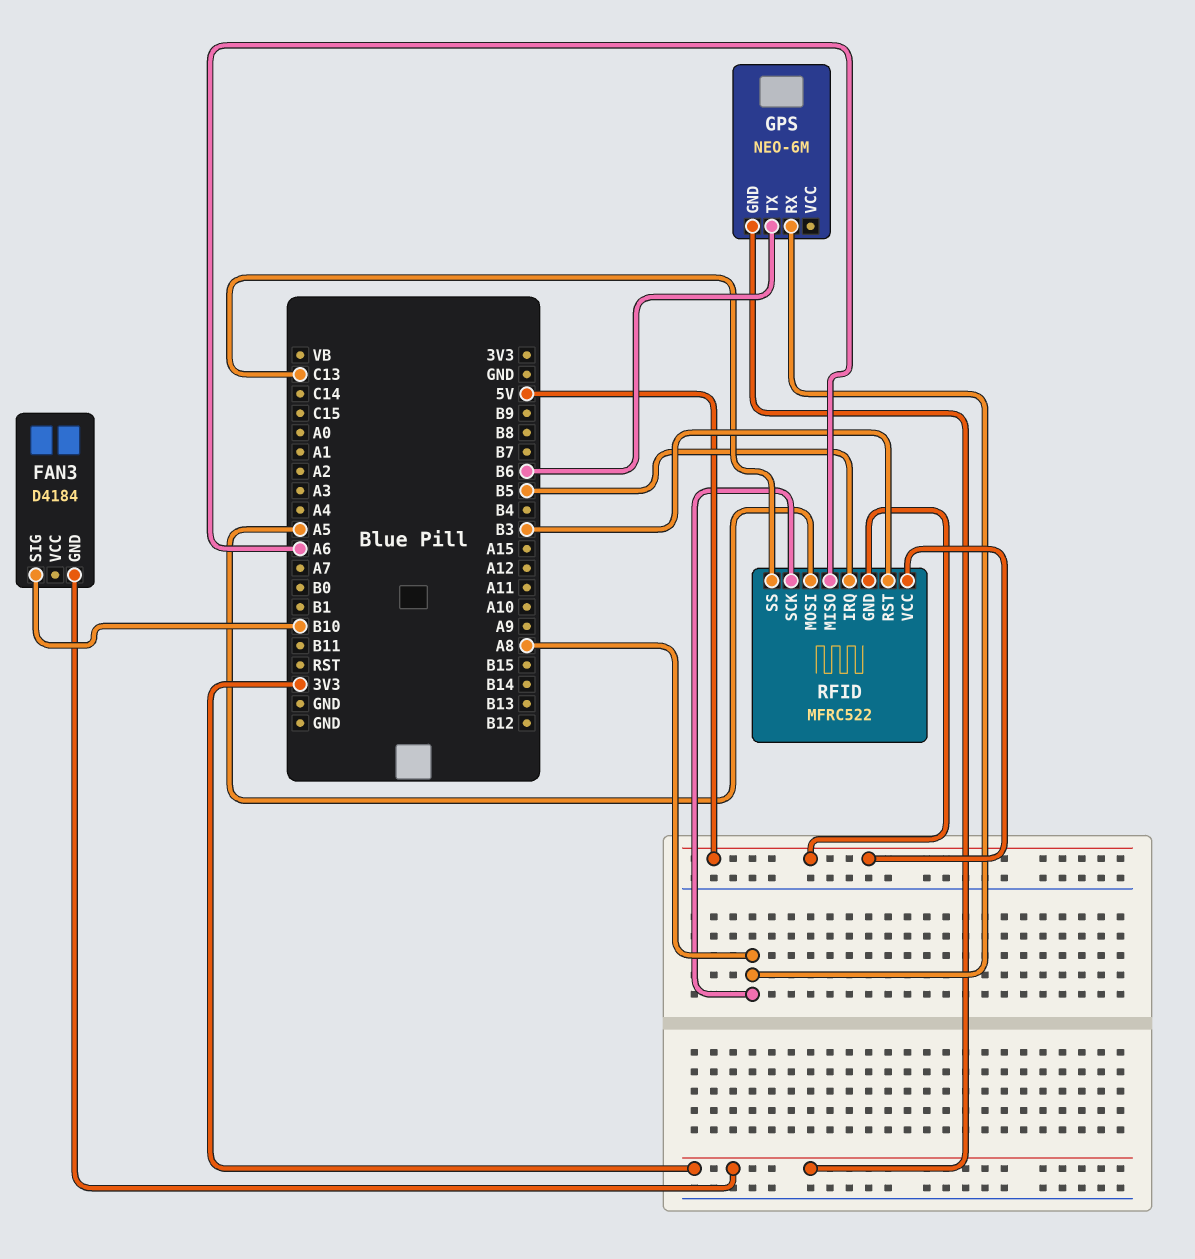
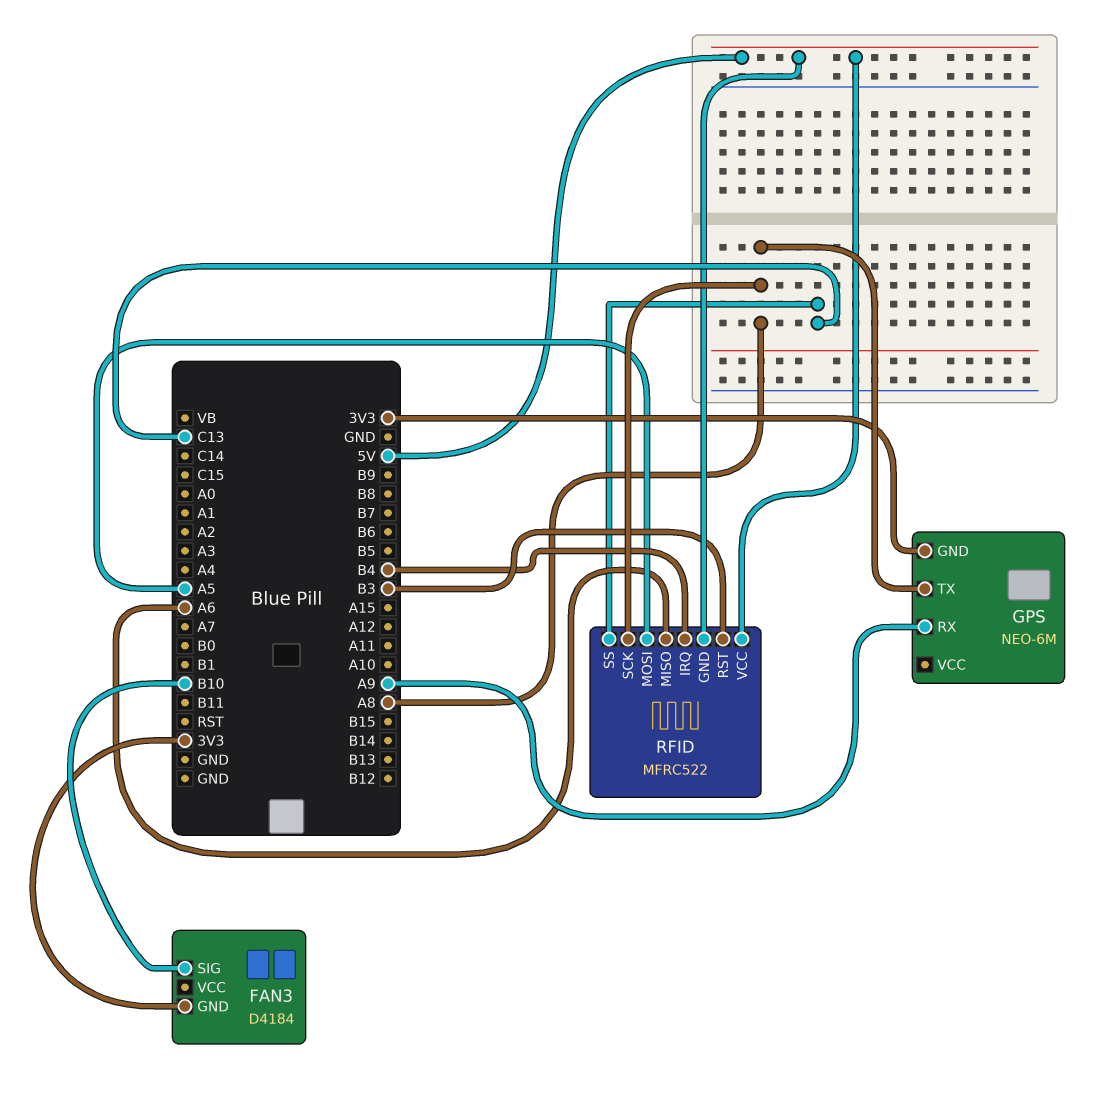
GPS pin RX: A8 -> A9
GPS pin TX: B6 -> A8
RFID pin IRQ: B5 -> B4

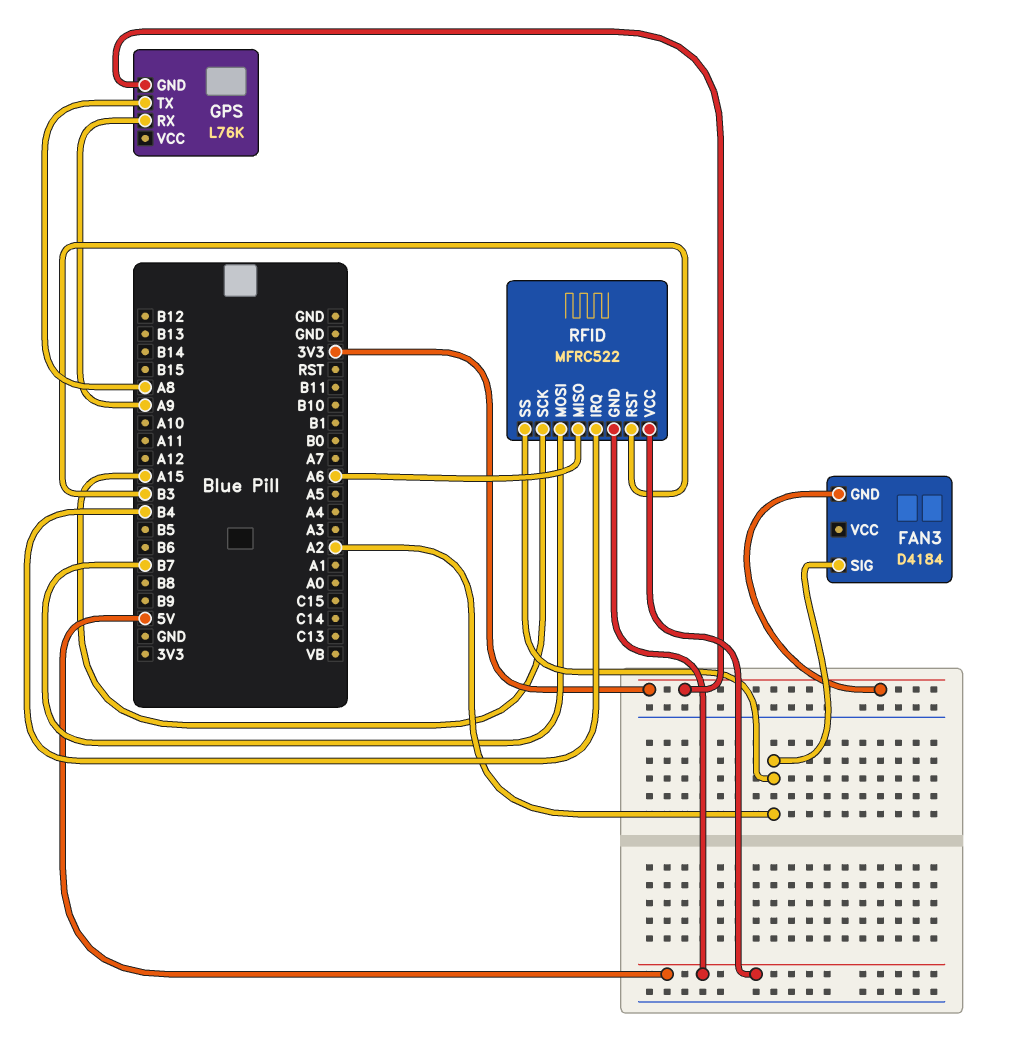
FAN3 pin SIG: B10 -> A2
GPS: NEO-6M -> L76K
RFID pin MOSI: A5 -> B7
RFID pin SCK: A8 -> A15
RFID pin SS: C13 -> A2

